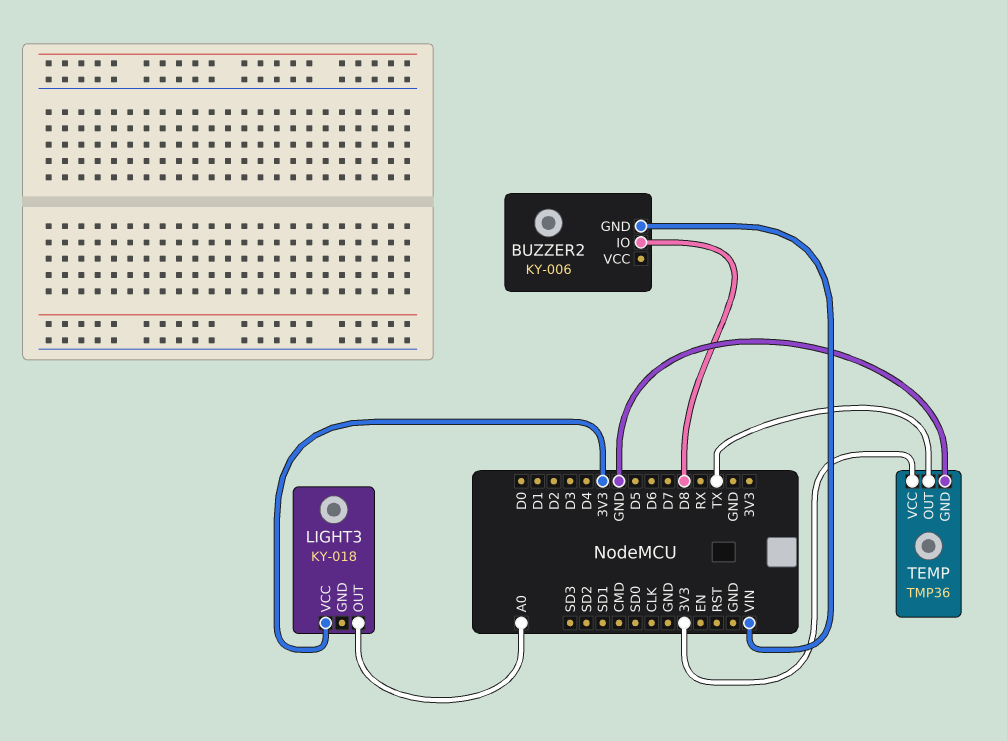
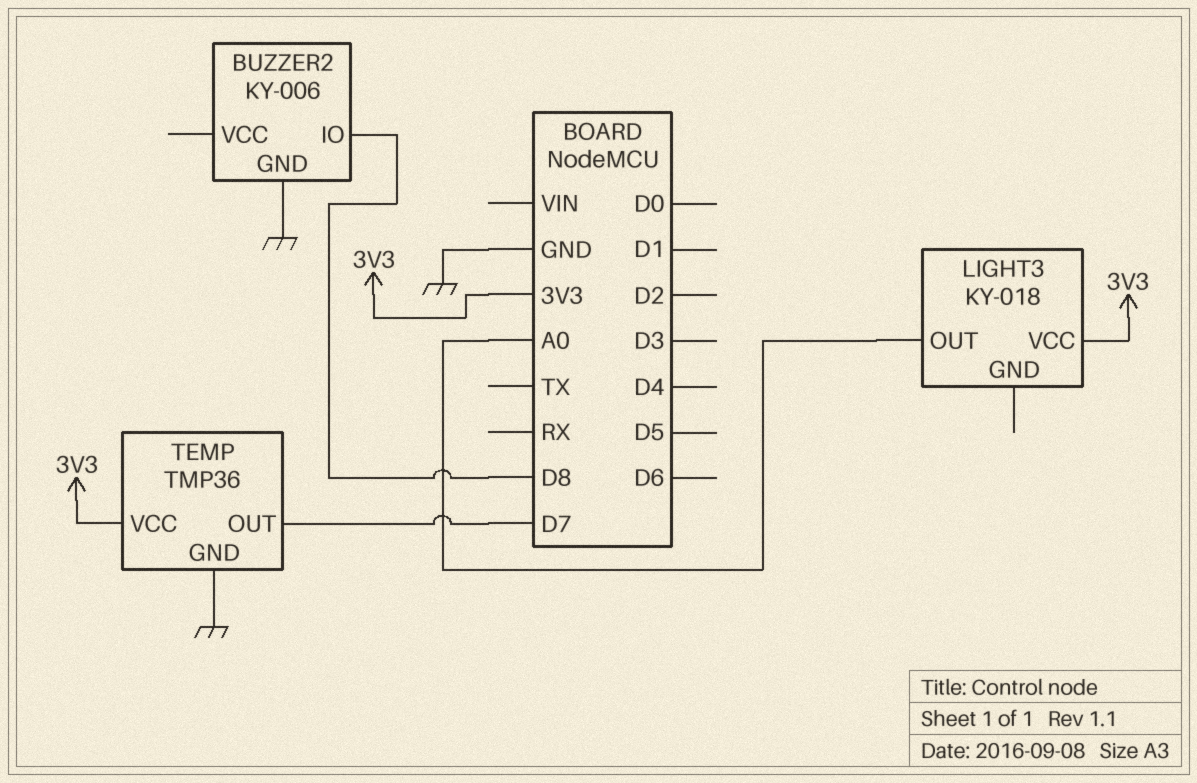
BUZZER2 pin GND: VIN -> GND
TEMP pin OUT: TX -> D7

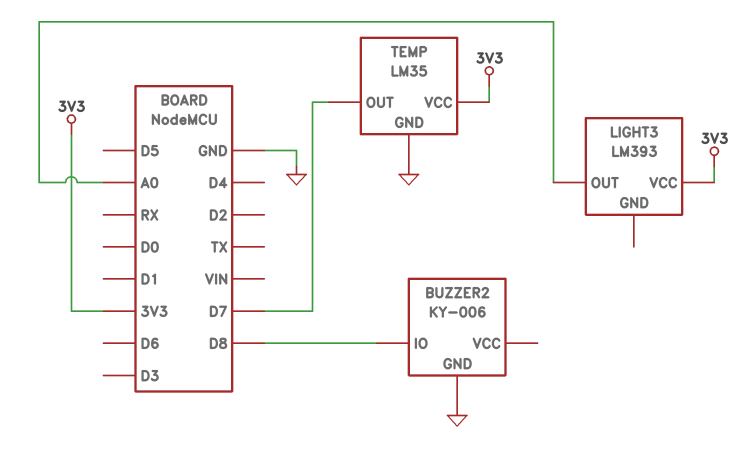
LIGHT3: KY-018 -> LM393
TEMP: TMP36 -> LM35

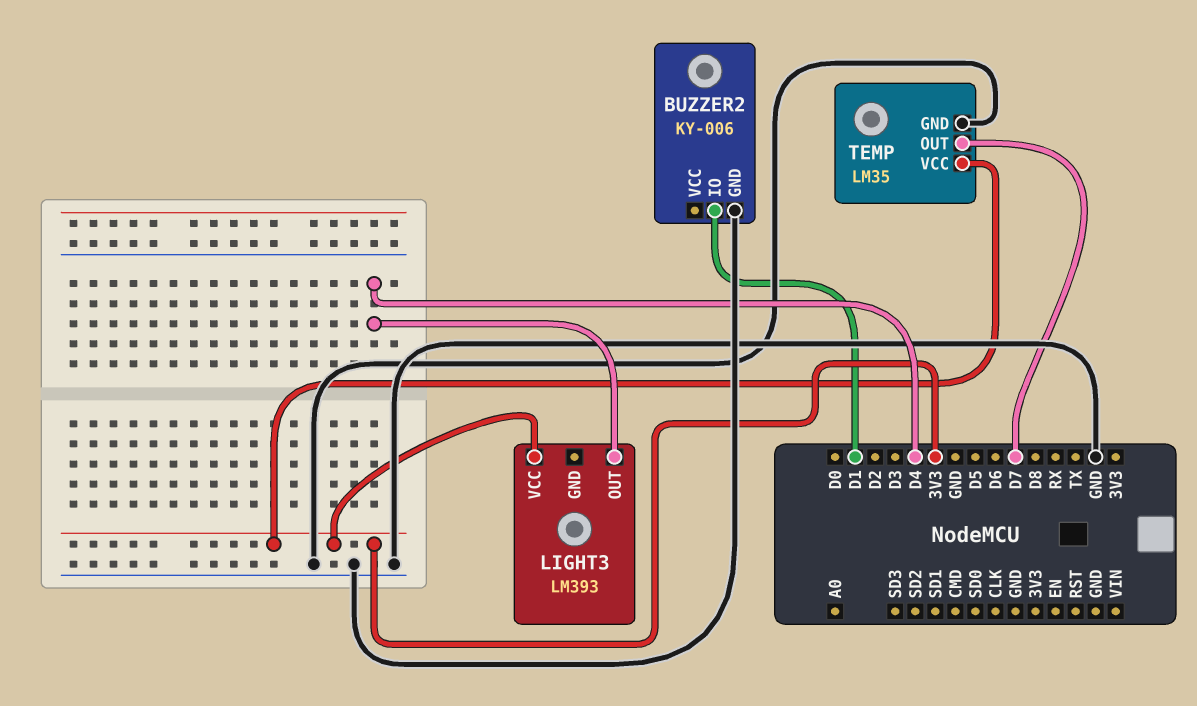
BUZZER2 pin IO: D8 -> D1
LIGHT3 pin OUT: A0 -> D4

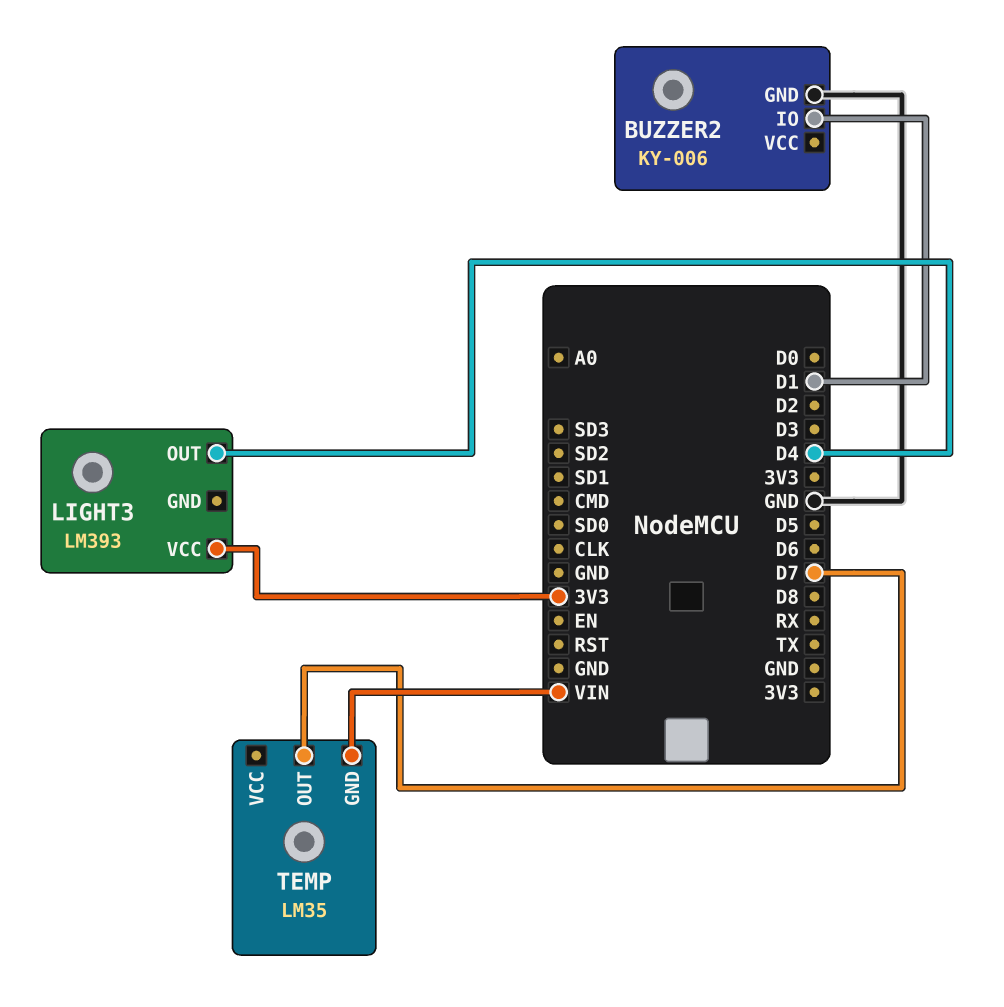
TEMP pin GND: GND -> VIN
TEMP pin VCC: 3V3 -> none

